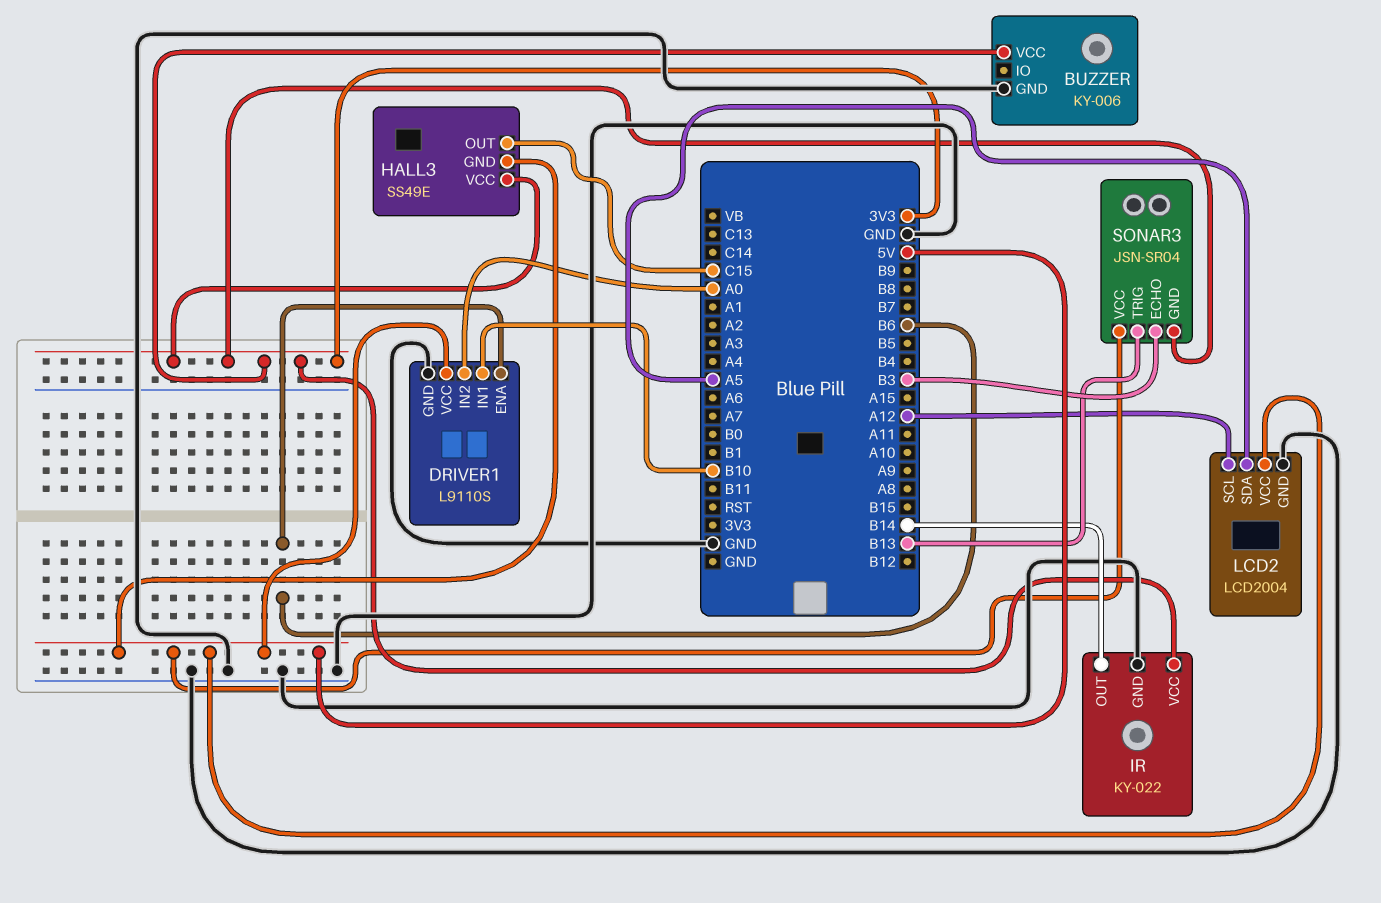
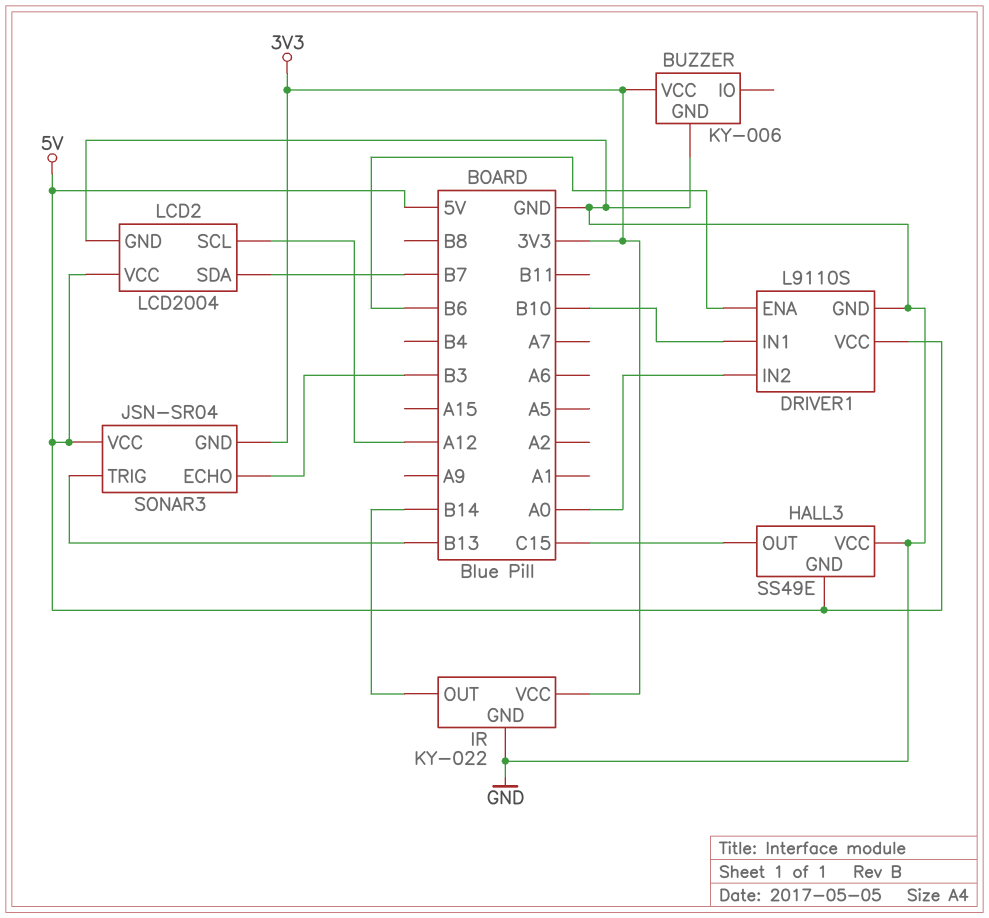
HALL3 pin VCC: 3V3 -> GND
LCD2 pin SDA: A5 -> B7

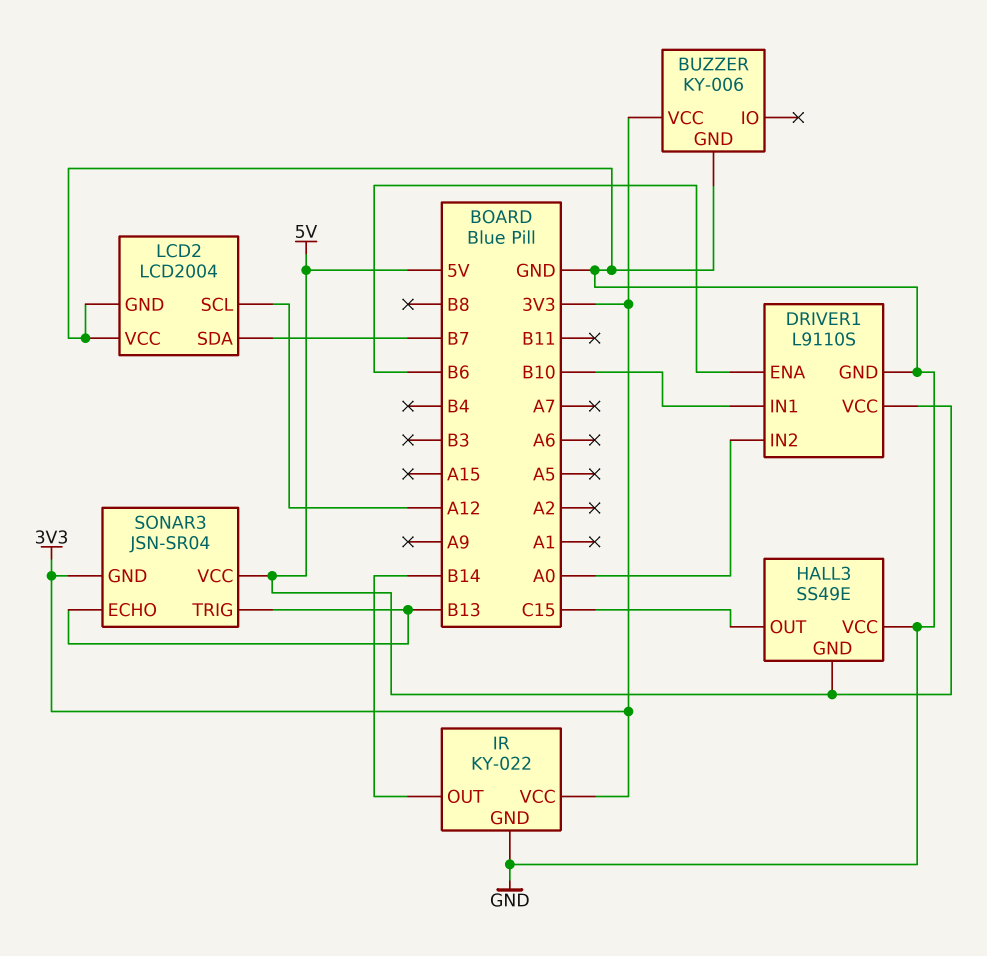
LCD2 pin VCC: 5V -> GND
SONAR3 pin ECHO: B3 -> B13

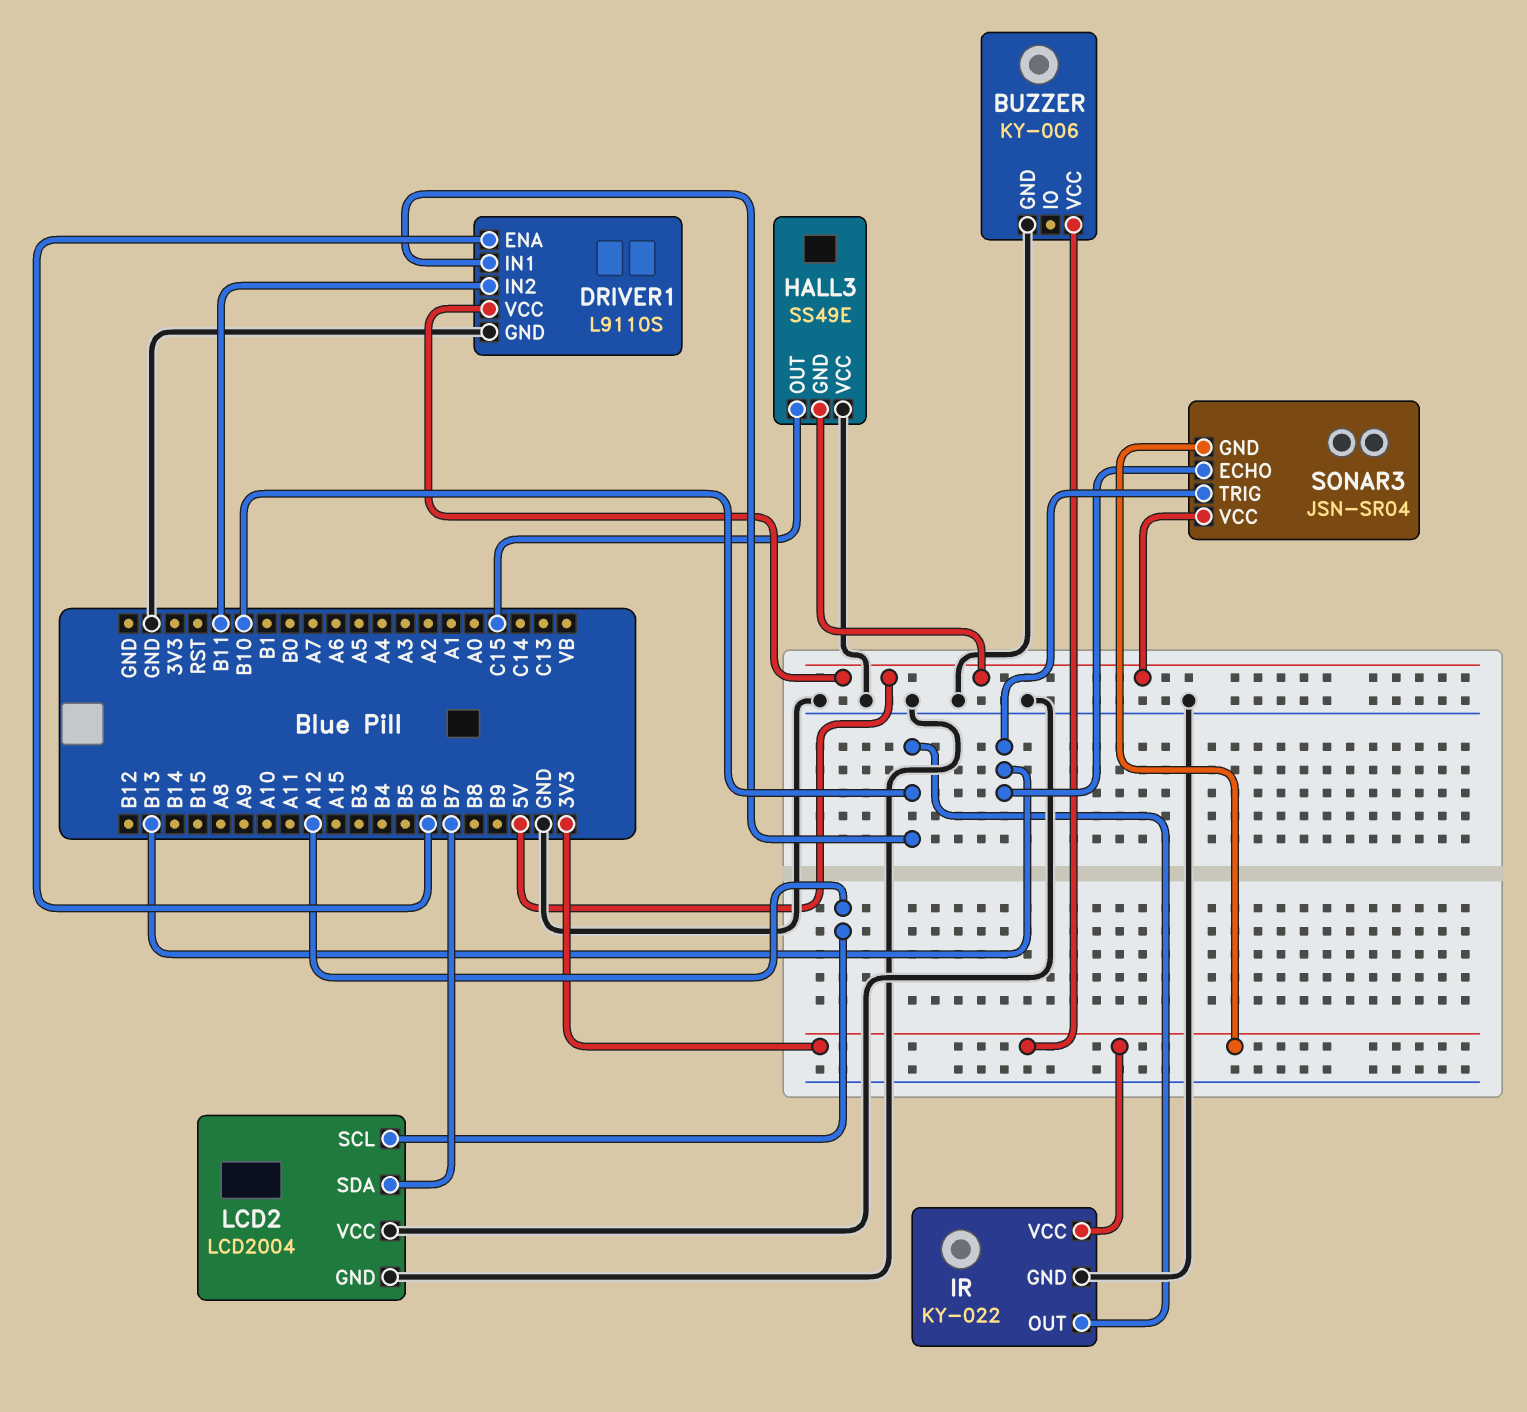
DRIVER1 pin IN2: A0 -> B11
IR pin OUT: B14 -> B10

